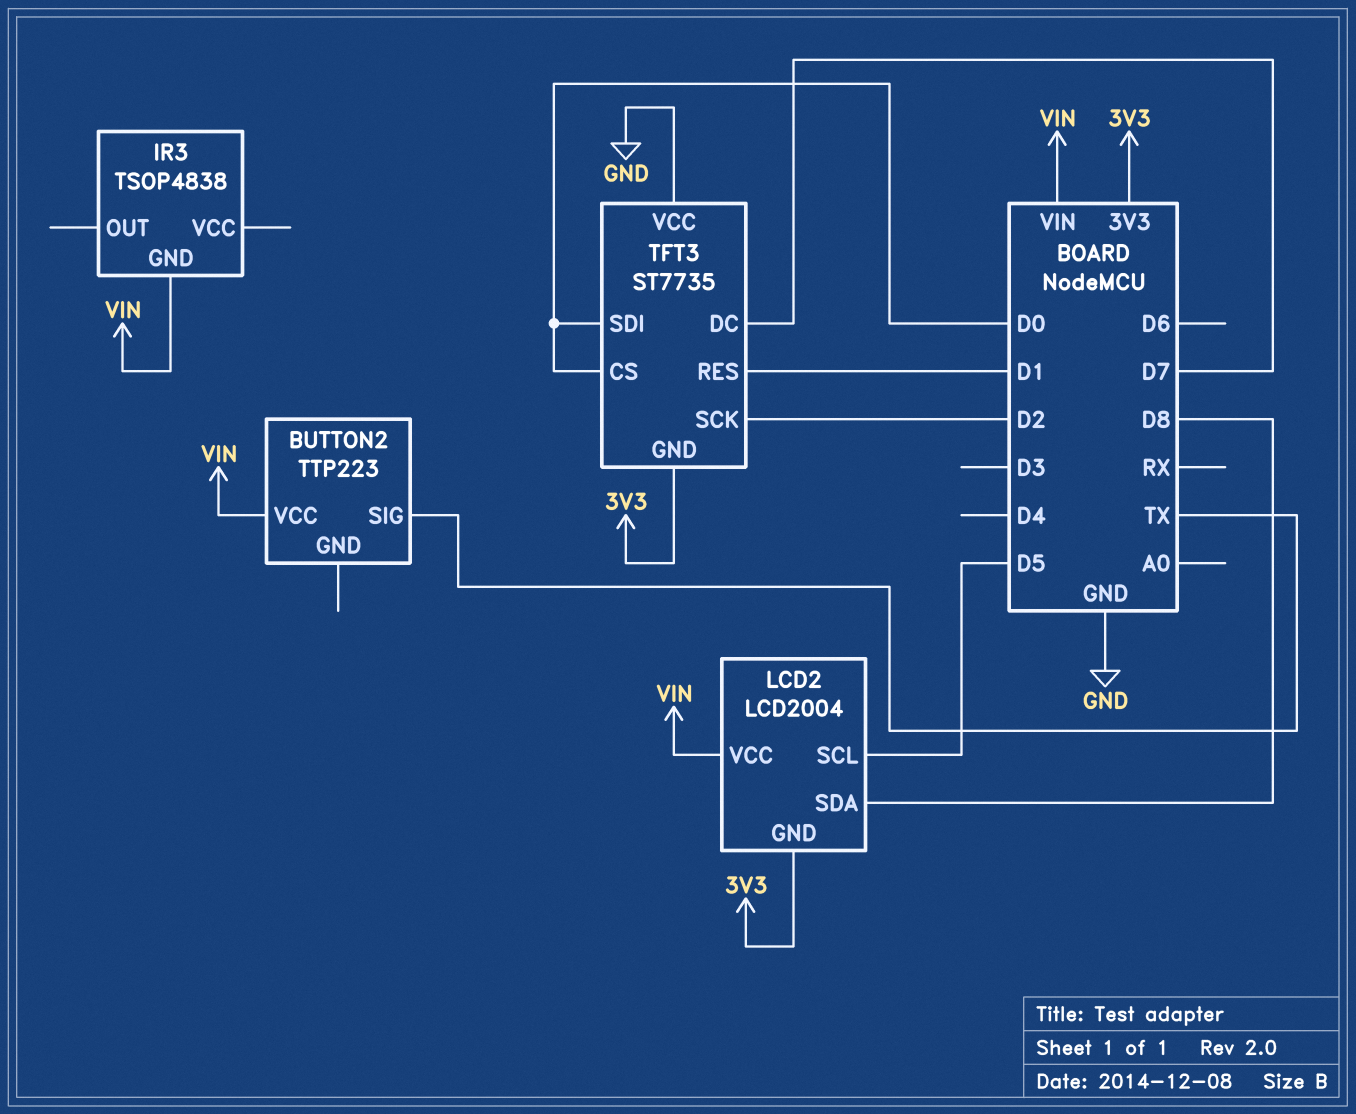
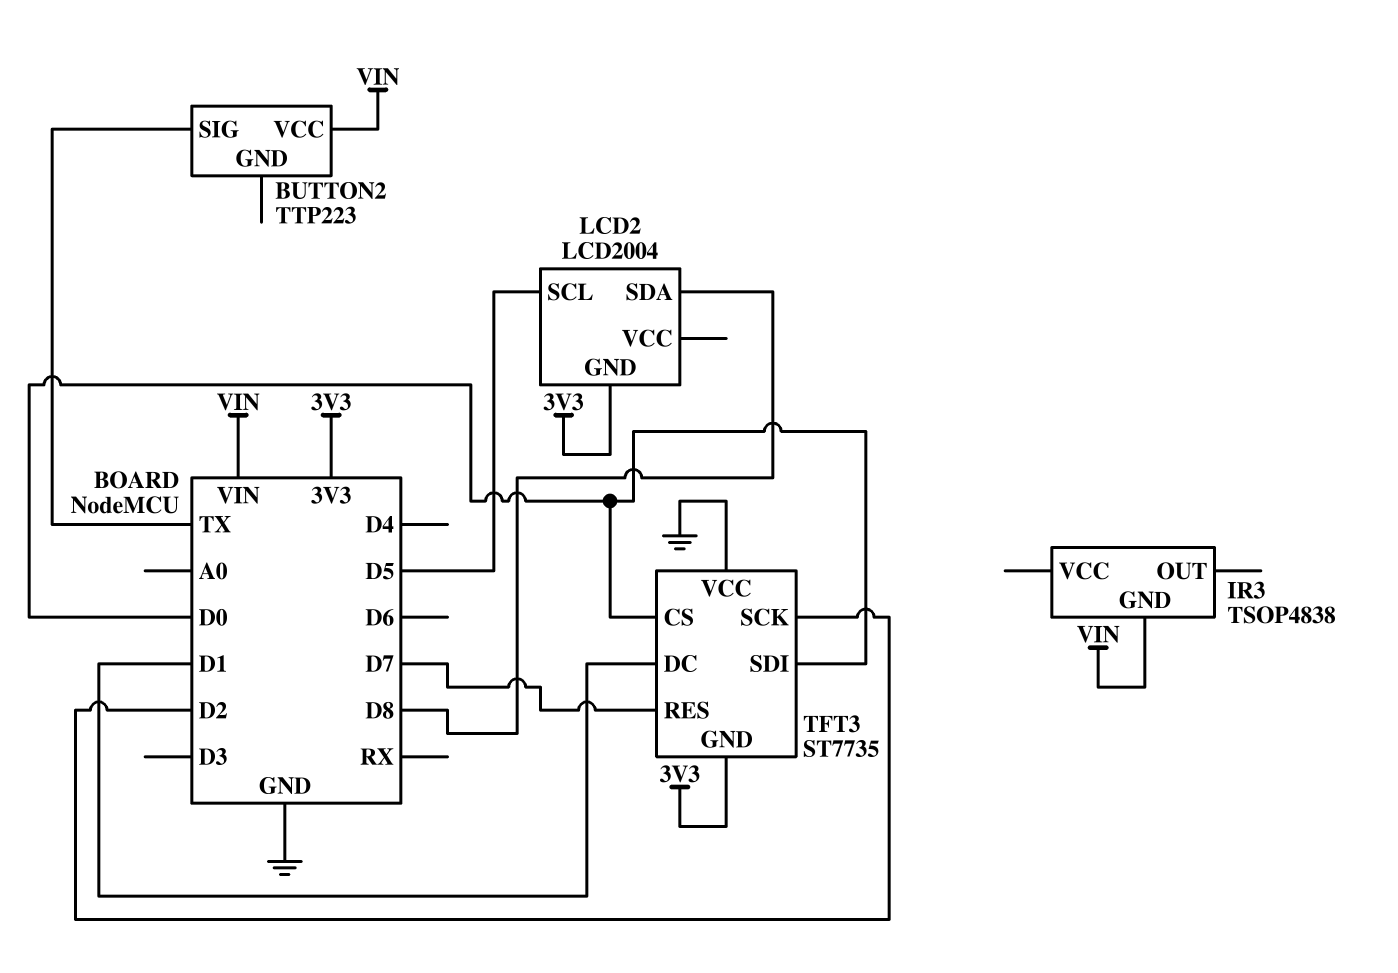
LCD2 pin VCC: VIN -> none
TFT3 pin DC: D7 -> D1
TFT3 pin RES: D1 -> D7

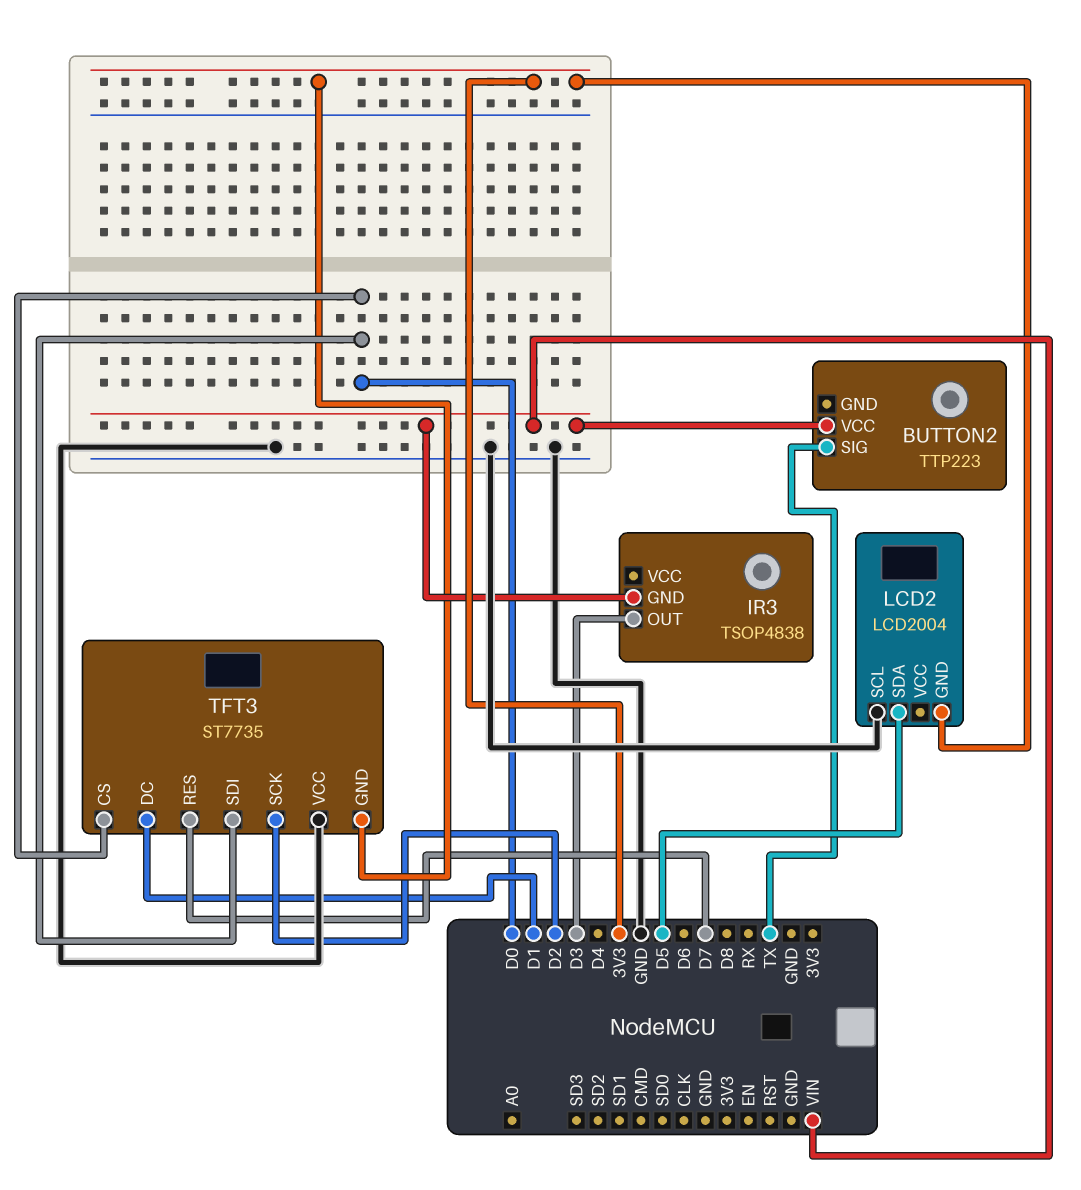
IR3 pin OUT: none -> D3
LCD2 pin SCL: D5 -> GND
LCD2 pin SDA: D8 -> D5

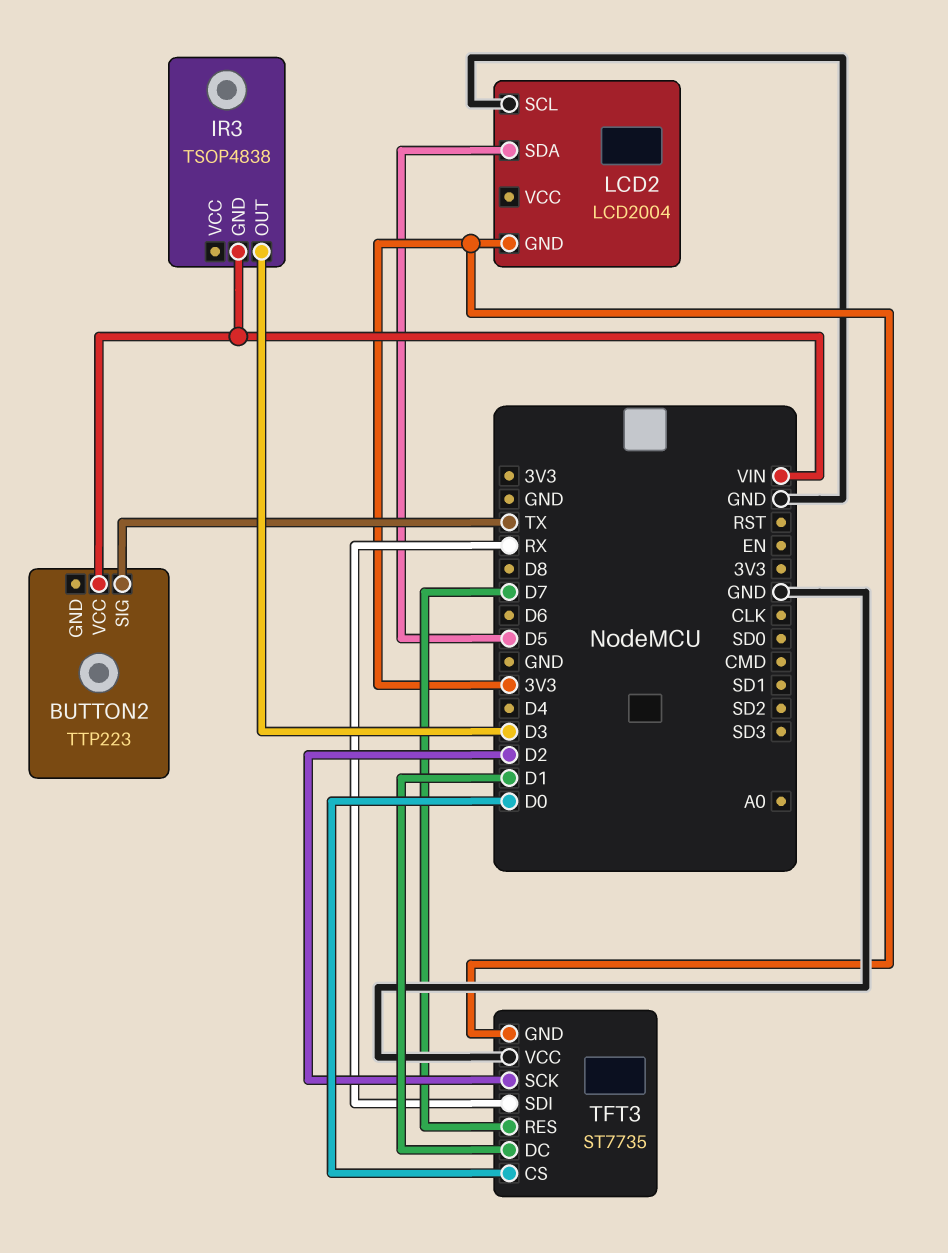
TFT3 pin SDI: D0 -> RX

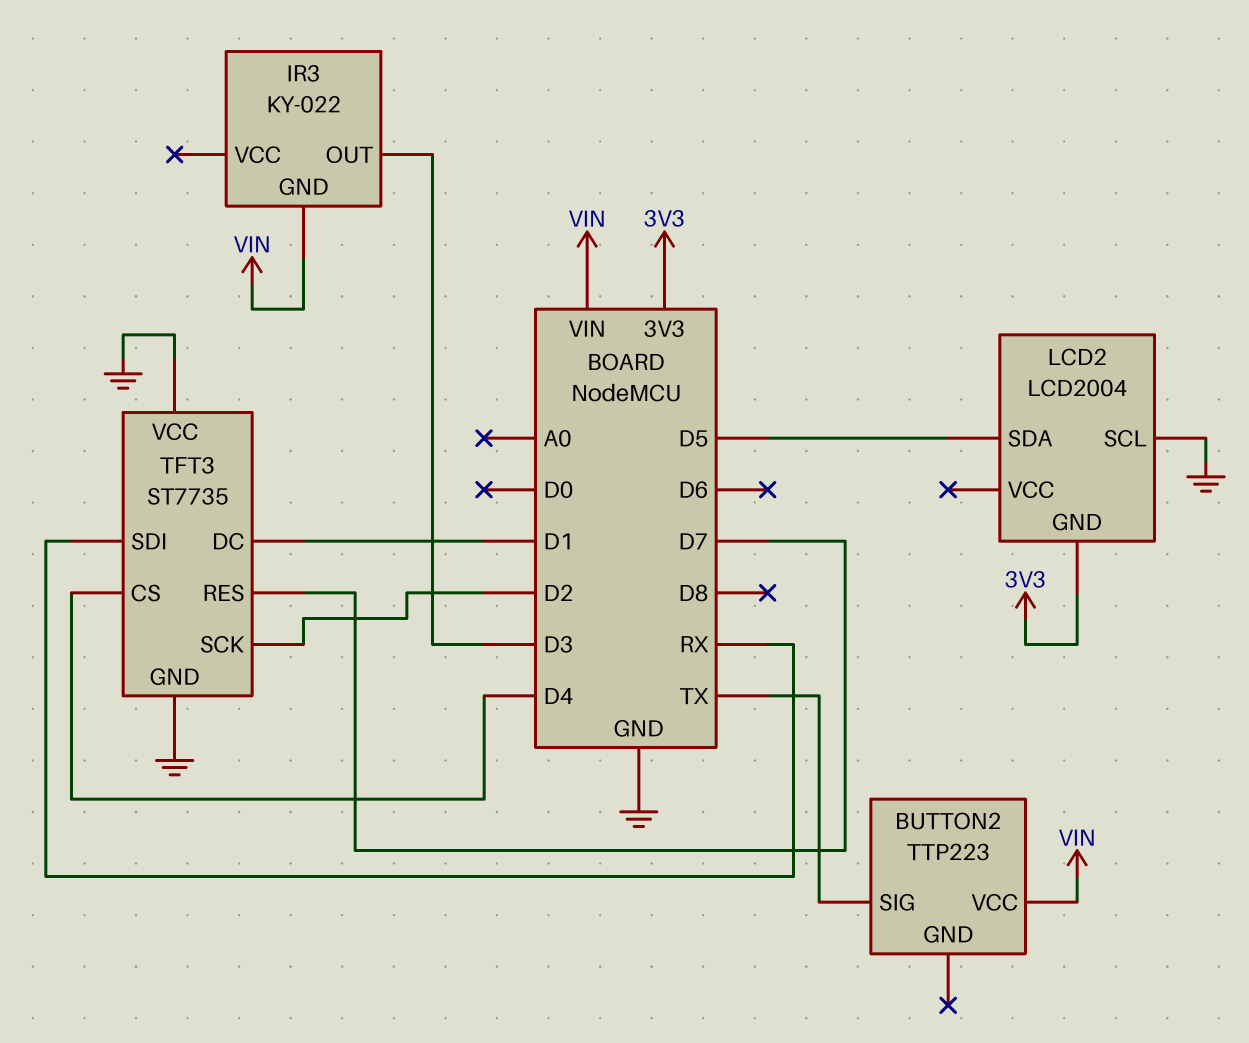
IR3: TSOP4838 -> KY-022
TFT3 pin CS: D0 -> D4
TFT3 pin GND: 3V3 -> GND

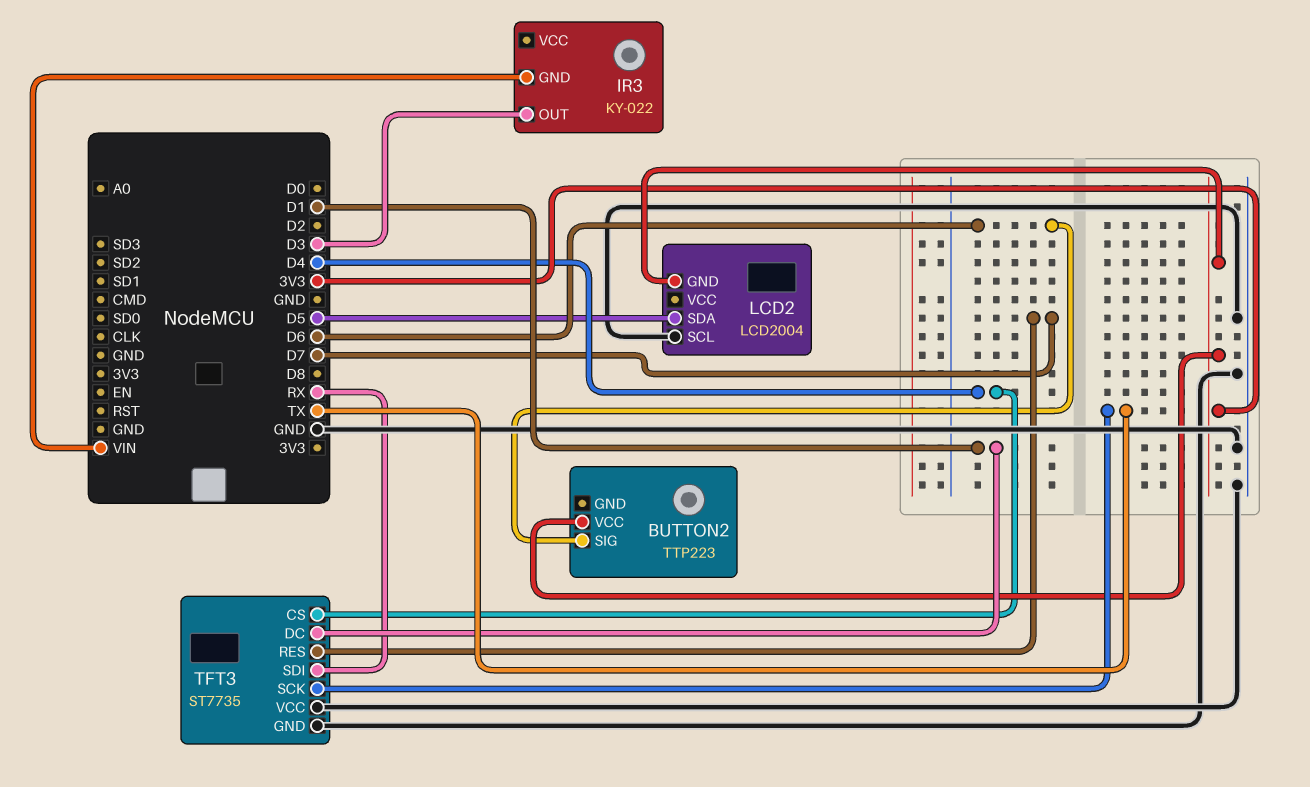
BUTTON2 pin SIG: TX -> D6
BUTTON2 pin VCC: VIN -> 3V3
TFT3 pin SCK: D2 -> TX

